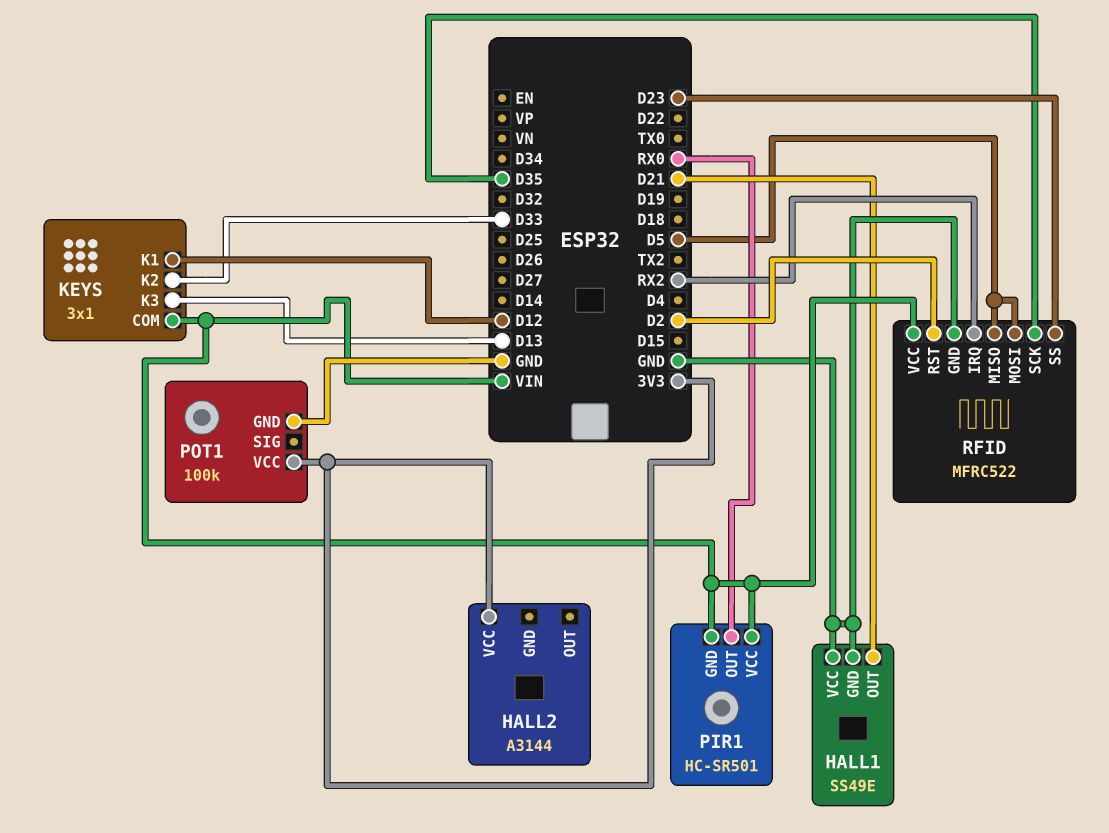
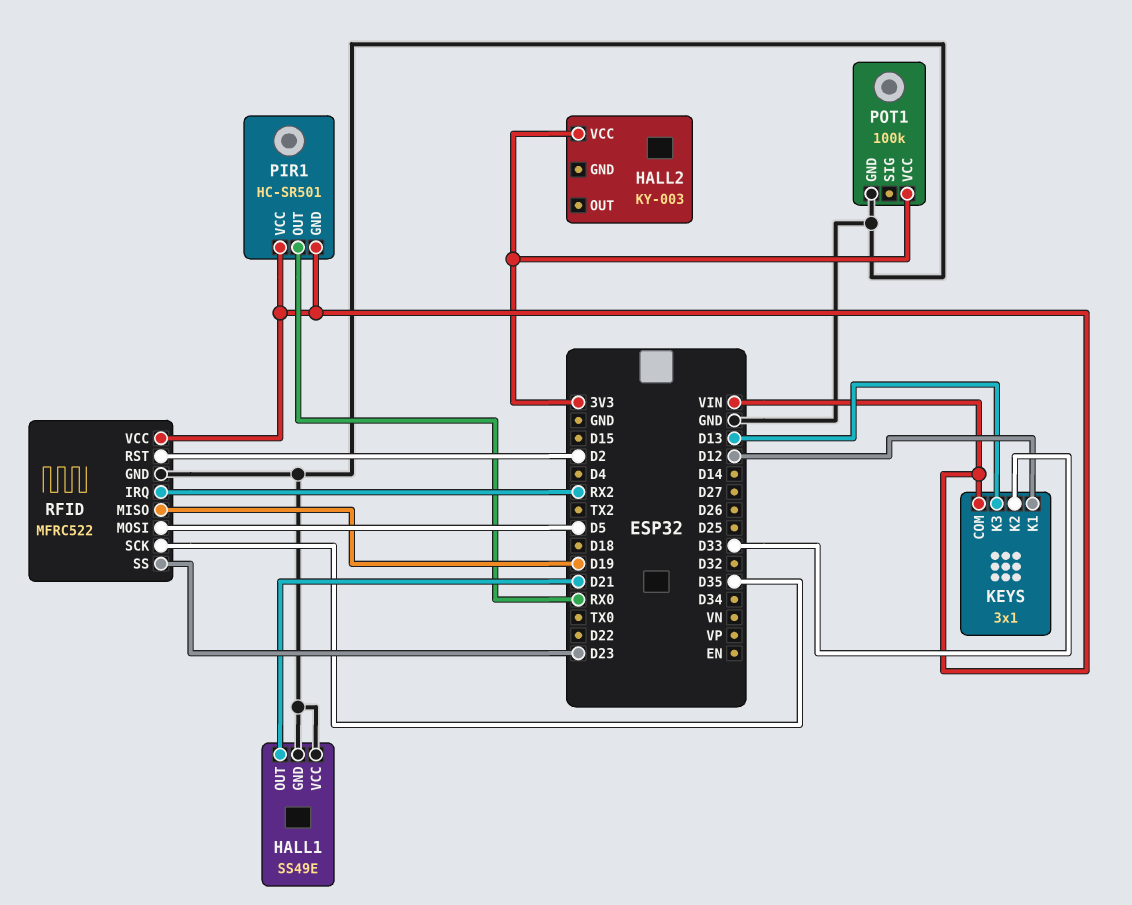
HALL2: A3144 -> KY-003
RFID pin MISO: D5 -> D19

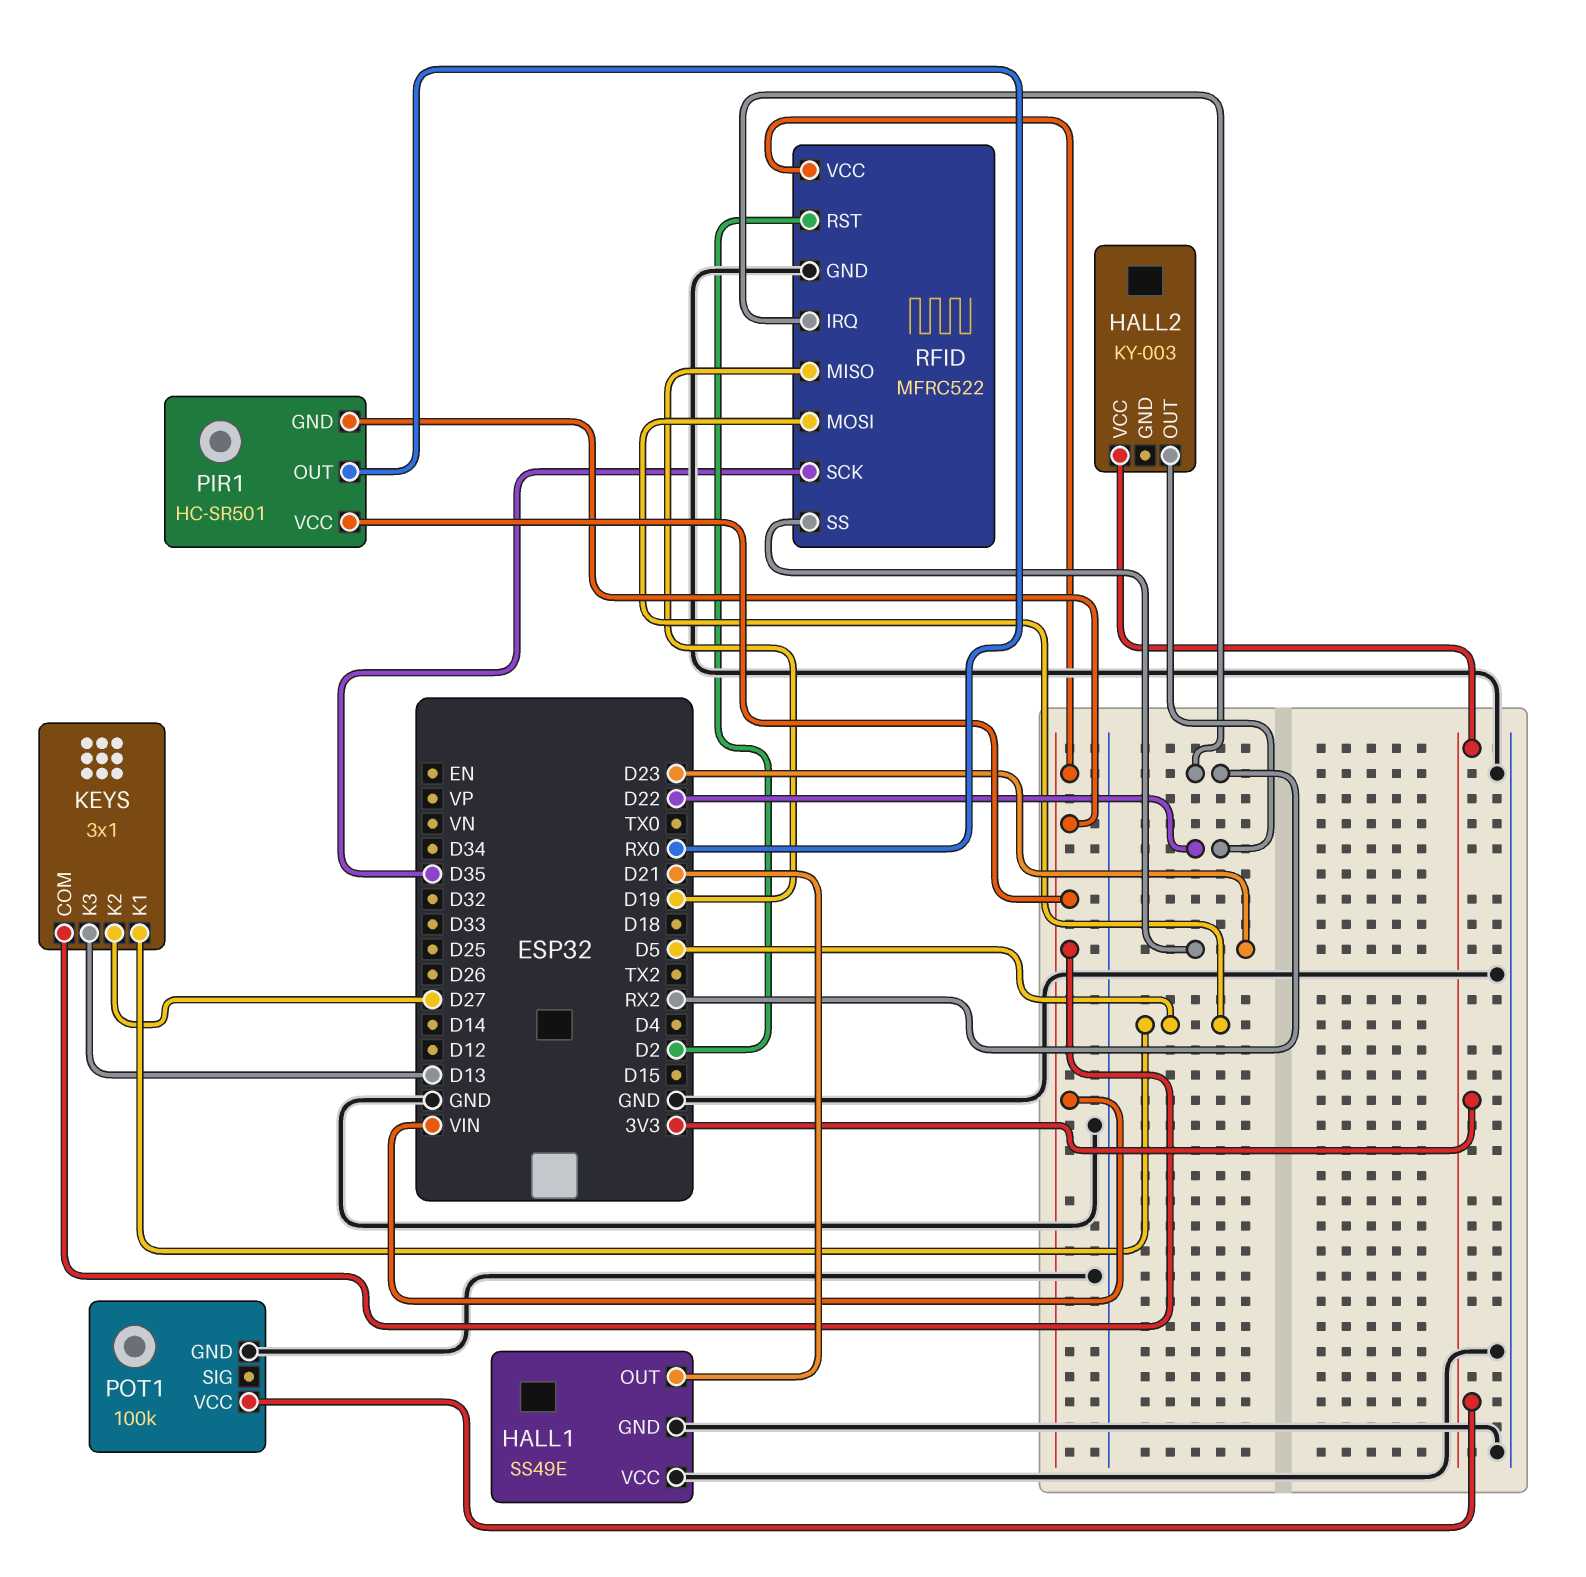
HALL2 pin OUT: none -> D22
KEYS pin K1: D12 -> D5
KEYS pin K2: D33 -> D27

